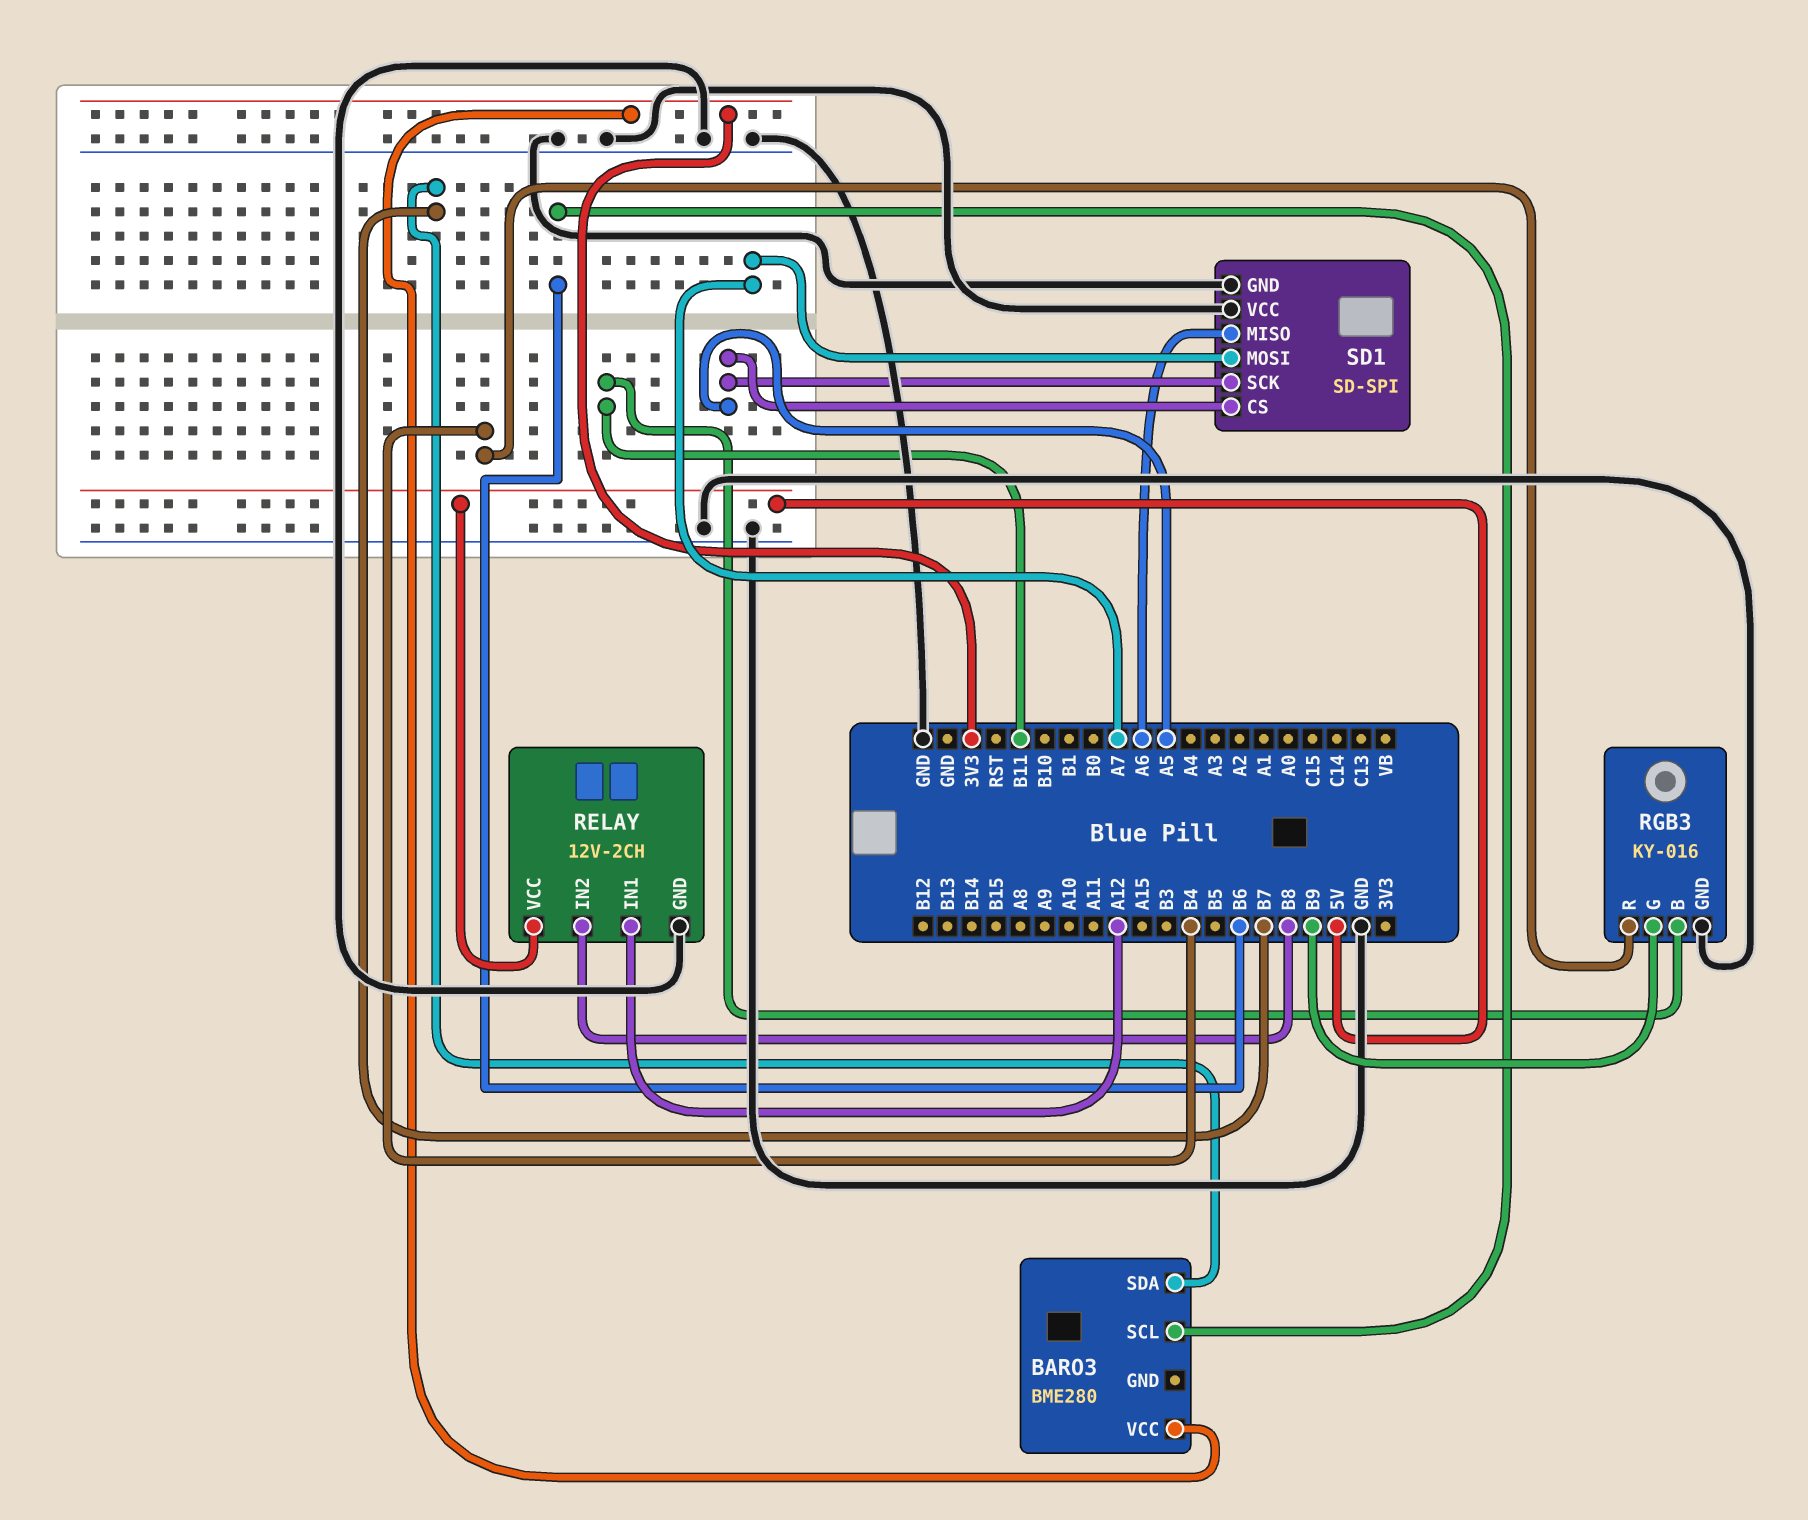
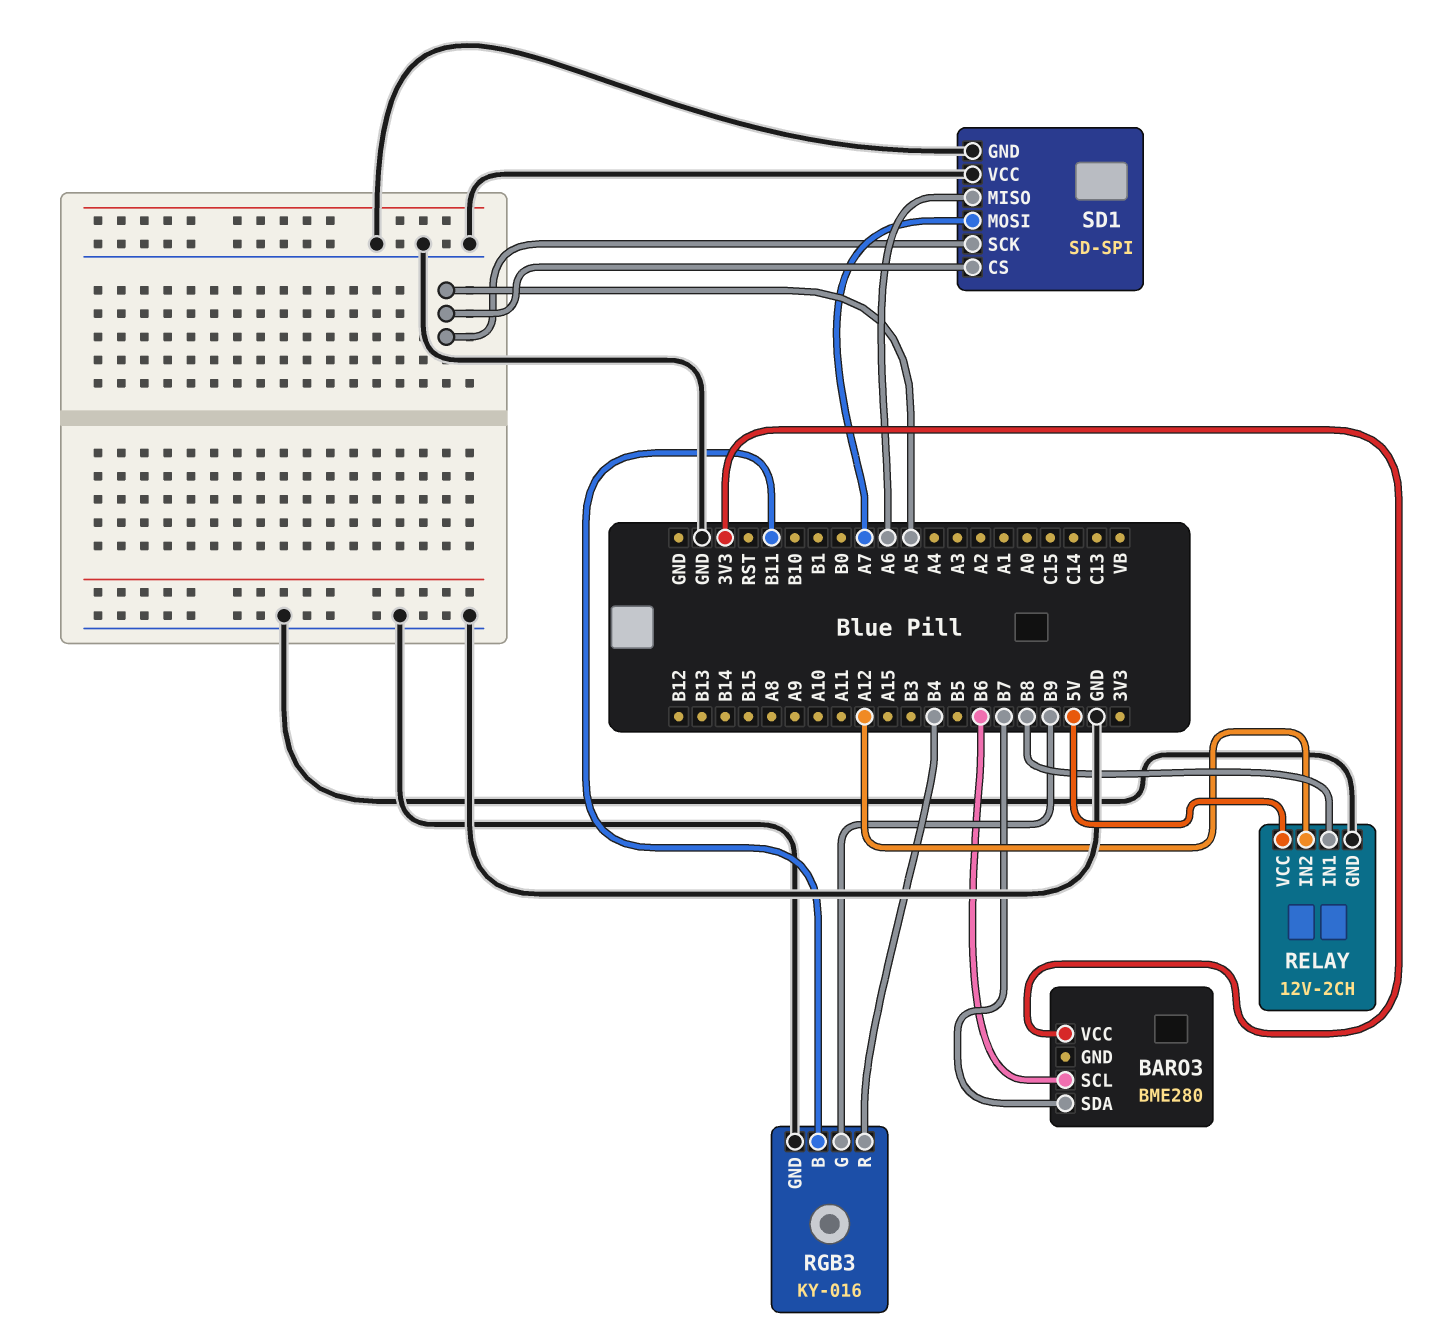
RELAY pin IN1: A12 -> B8
RELAY pin IN2: B8 -> A12

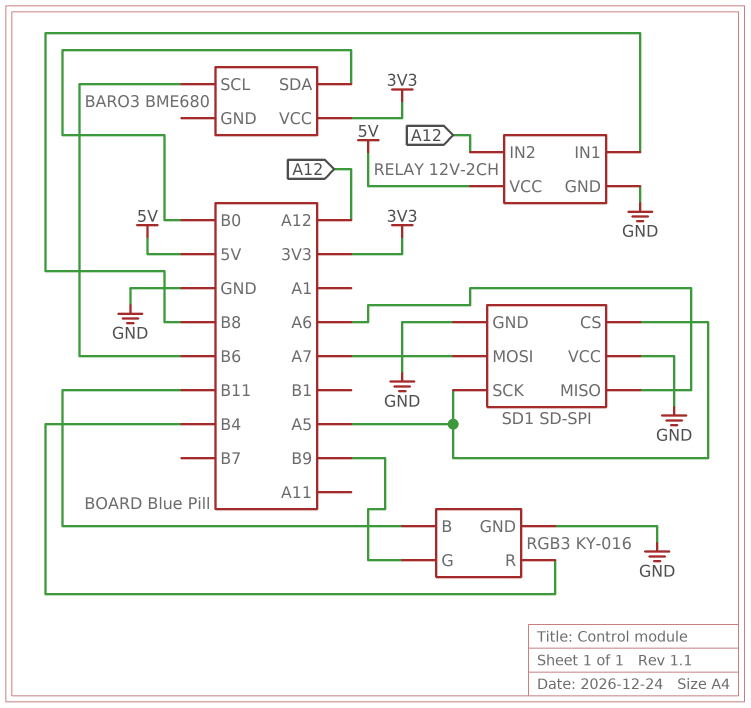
BARO3: BME280 -> BME680
BARO3 pin SDA: B7 -> B0

